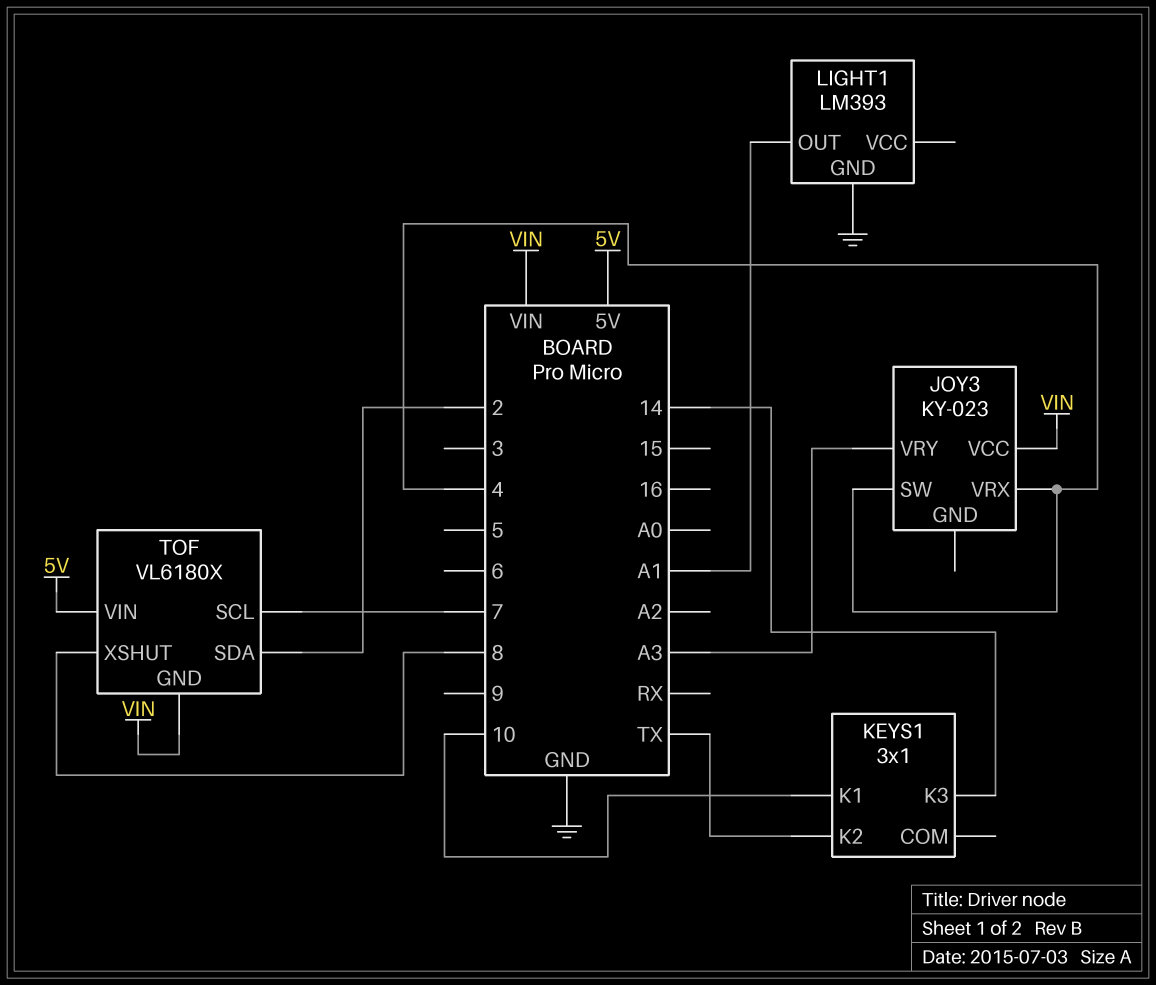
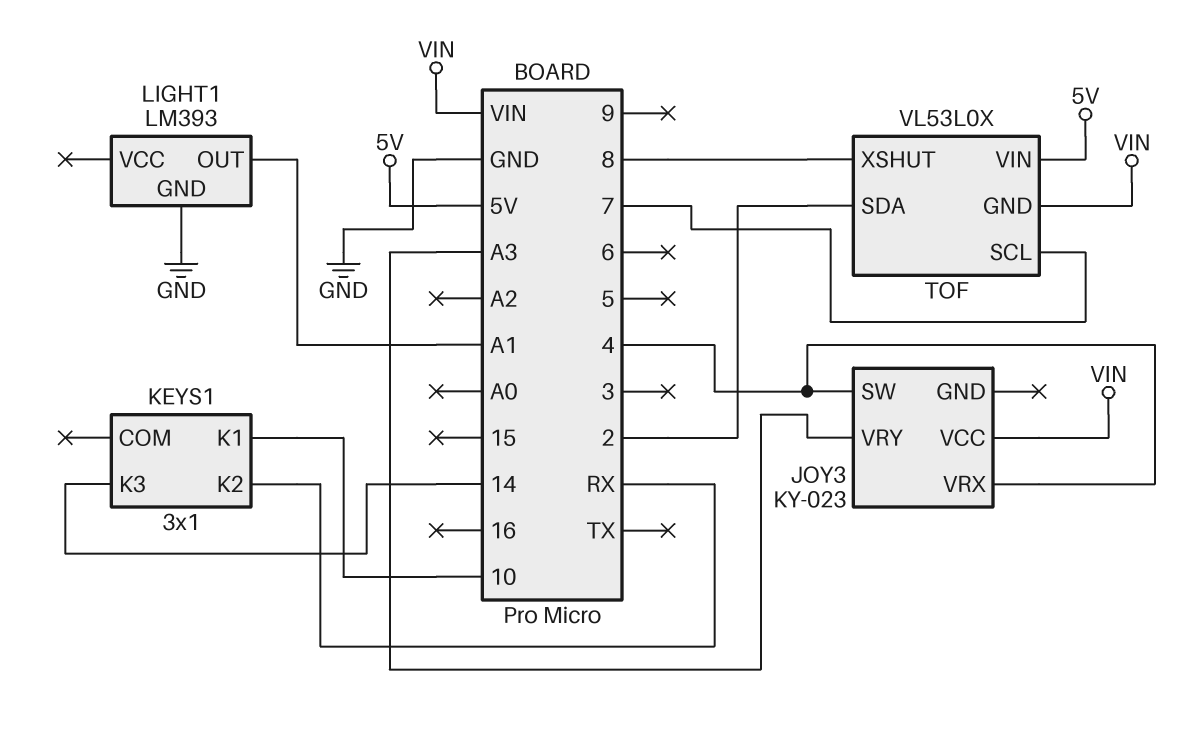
KEYS1 pin K2: TX -> RX
TOF: VL6180X -> VL53L0X

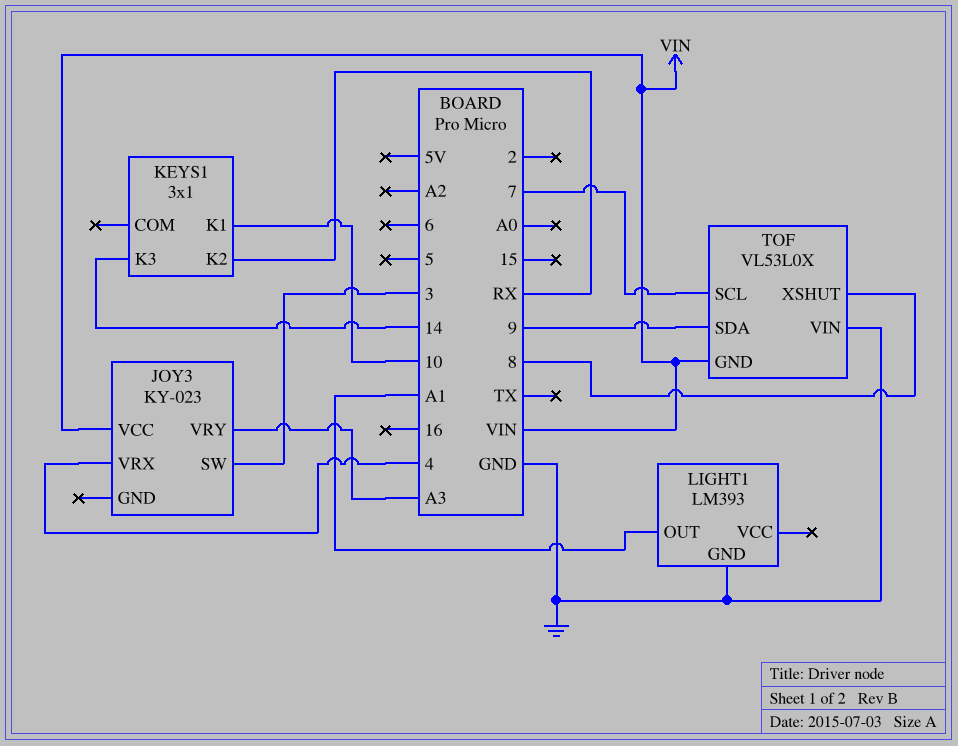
JOY3 pin SW: 4 -> 3
TOF pin SDA: 2 -> 9
TOF pin VIN: 5V -> GND

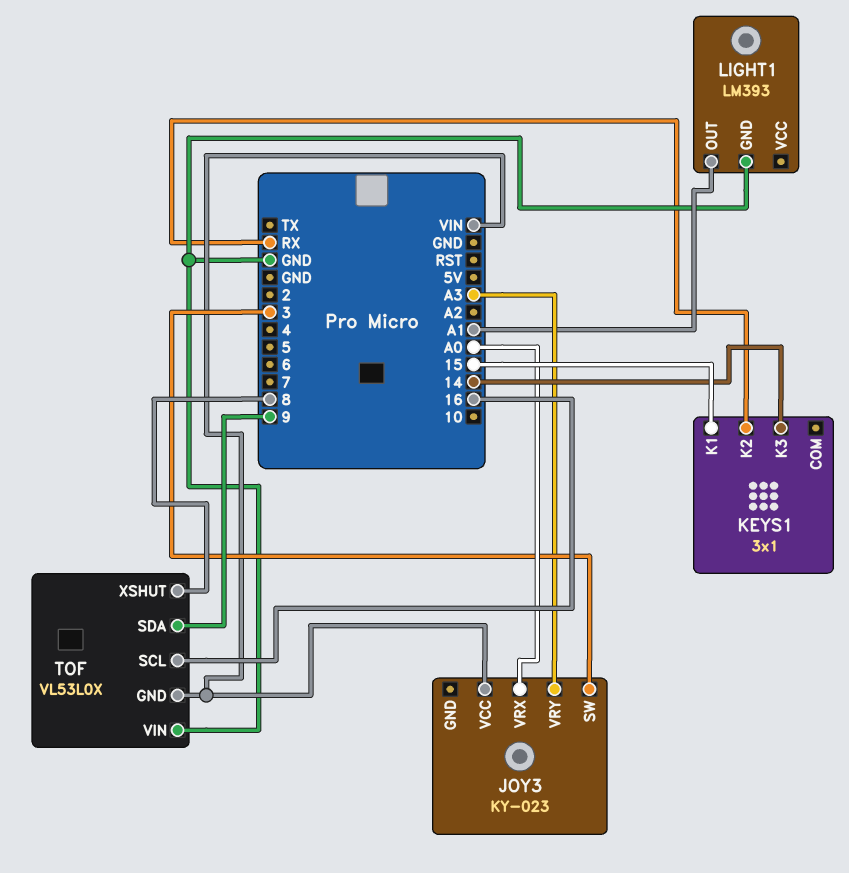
JOY3 pin VRX: 4 -> A0
KEYS1 pin K1: 10 -> 15
TOF pin SCL: 7 -> 16

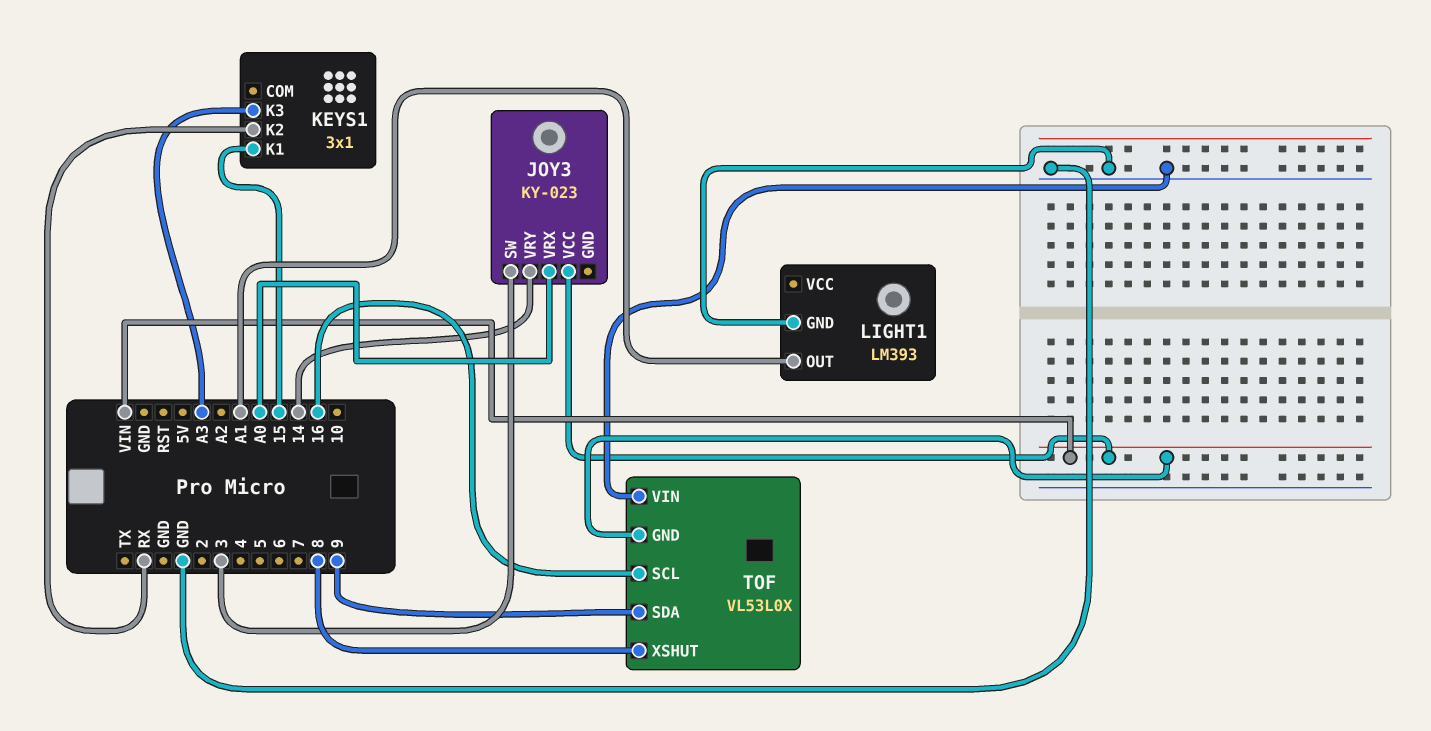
JOY3 pin VRY: A3 -> 14
KEYS1 pin K3: 14 -> A3

